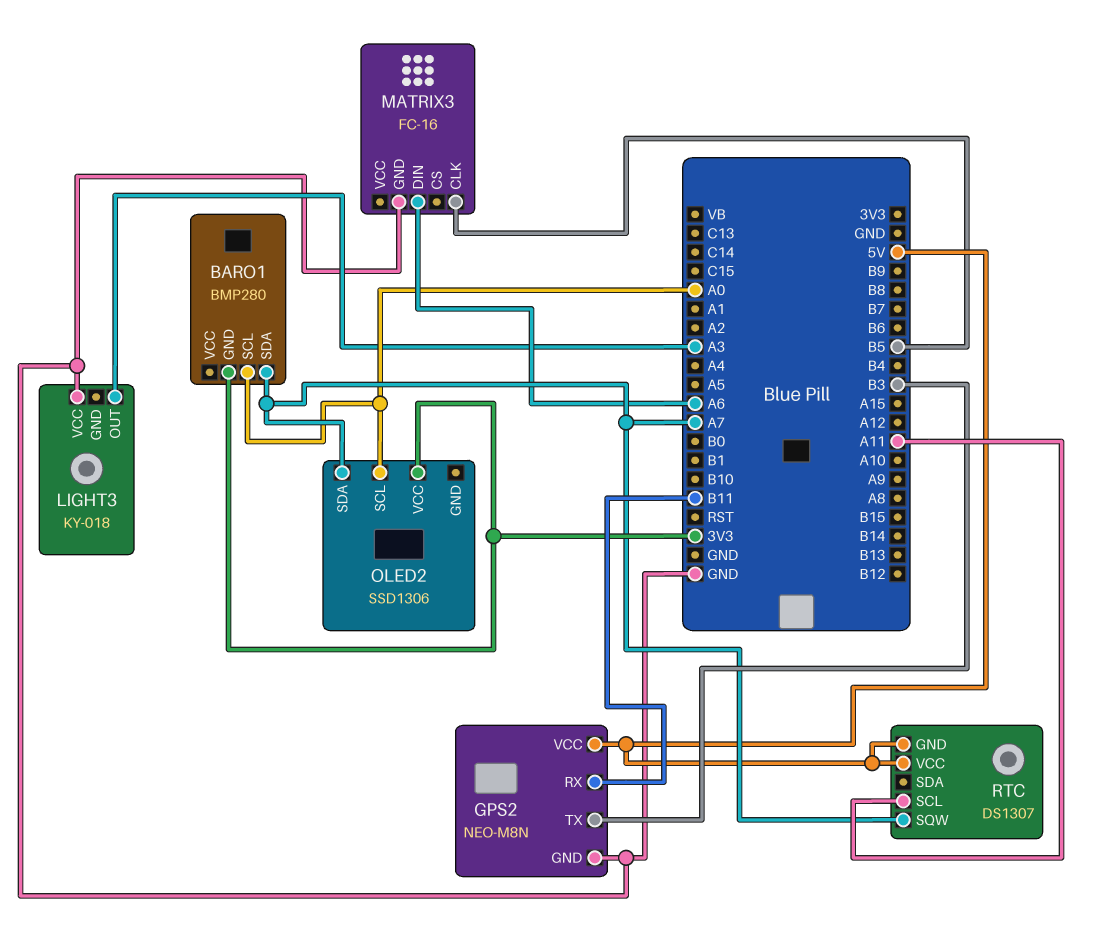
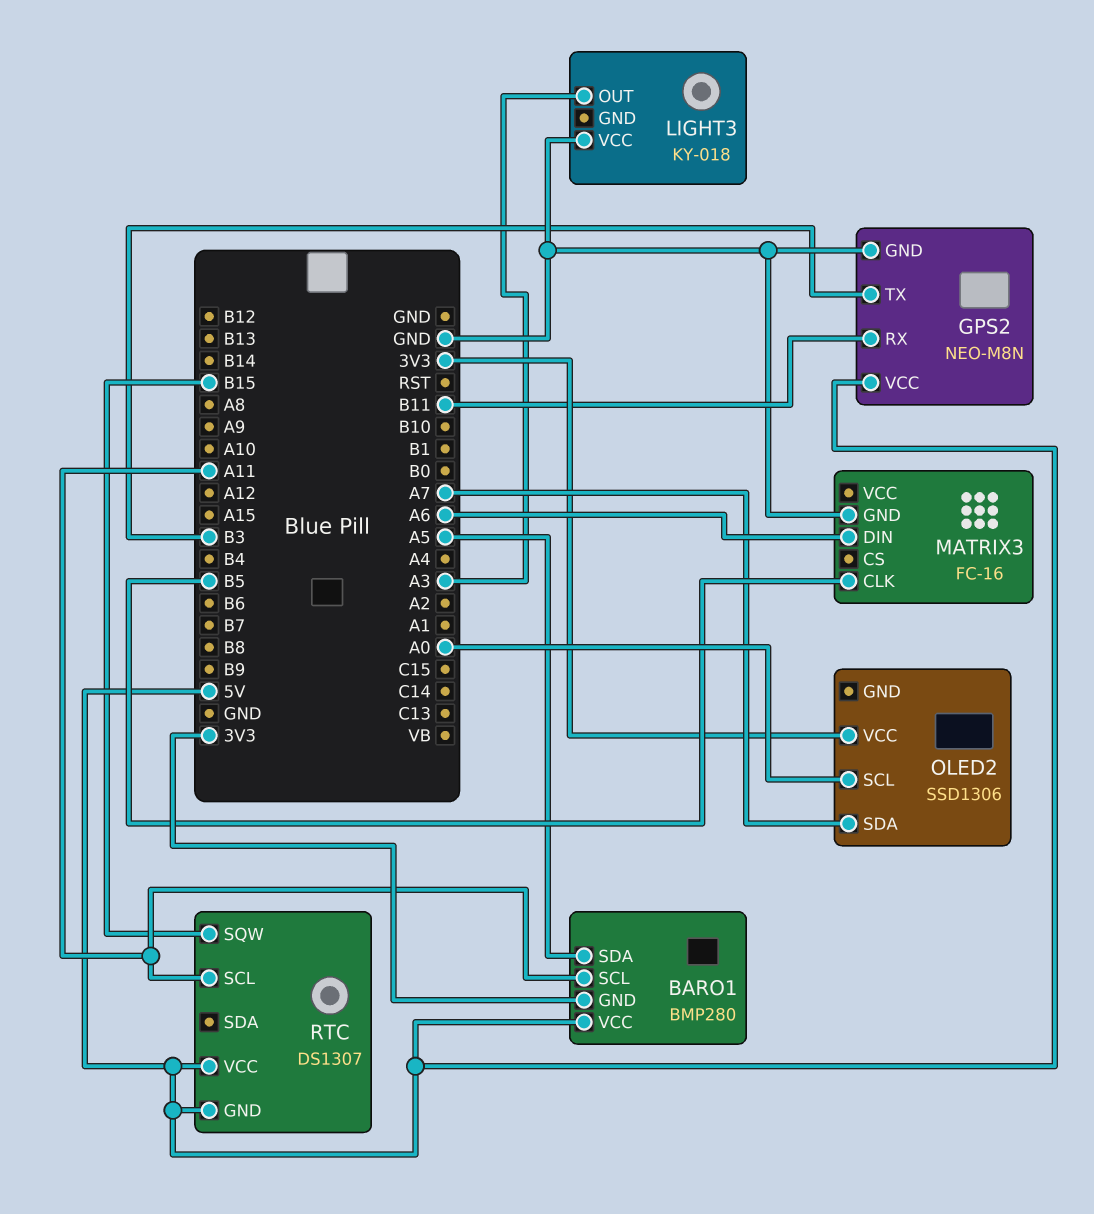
BARO1 pin SCL: A0 -> A11
BARO1 pin SDA: A7 -> A5
BARO1 pin VCC: none -> 5V
RTC pin SQW: A7 -> B15

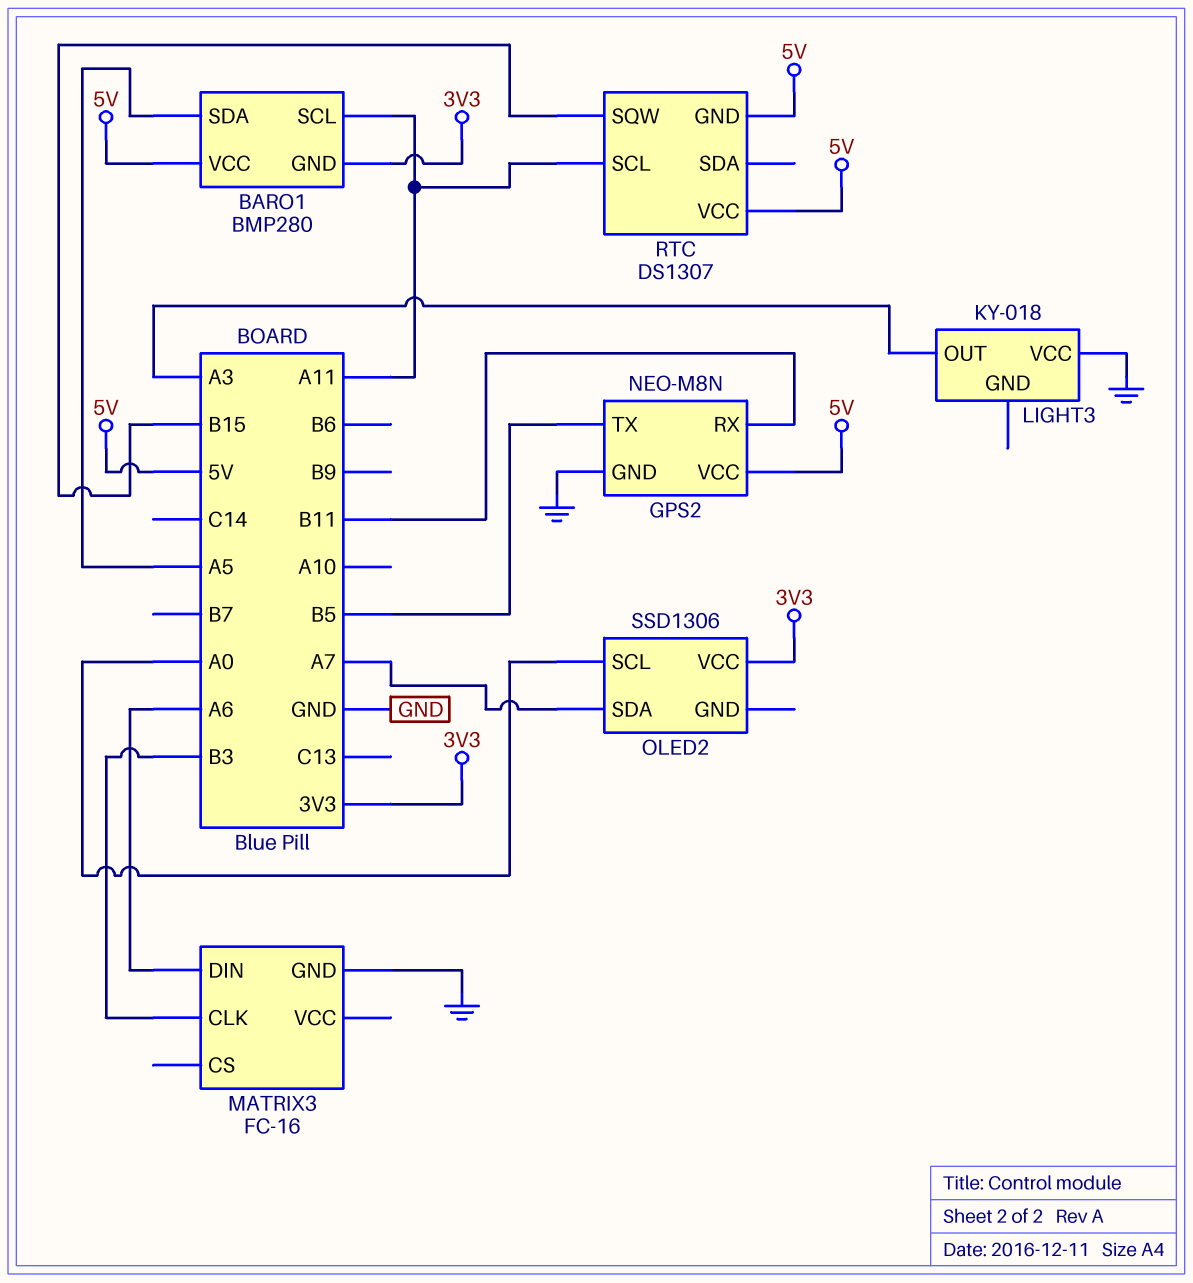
GPS2 pin TX: B3 -> B5
MATRIX3 pin CLK: B5 -> B3

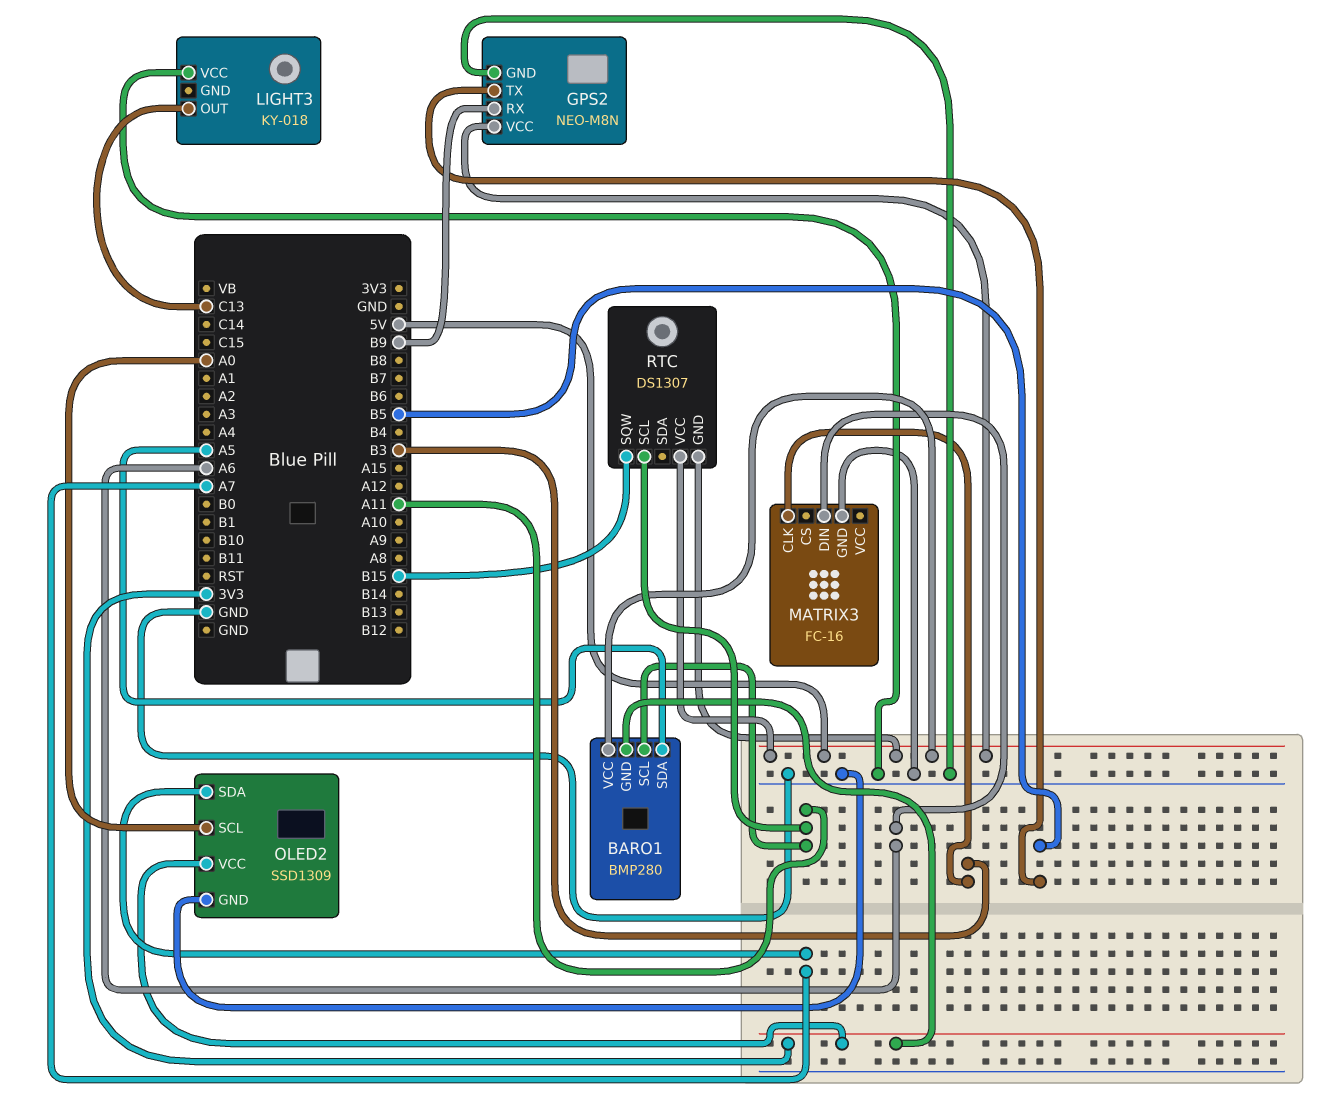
GPS2 pin RX: B11 -> B9
LIGHT3 pin OUT: A3 -> C13
OLED2: SSD1306 -> SSD1309
OLED2 pin GND: none -> GND

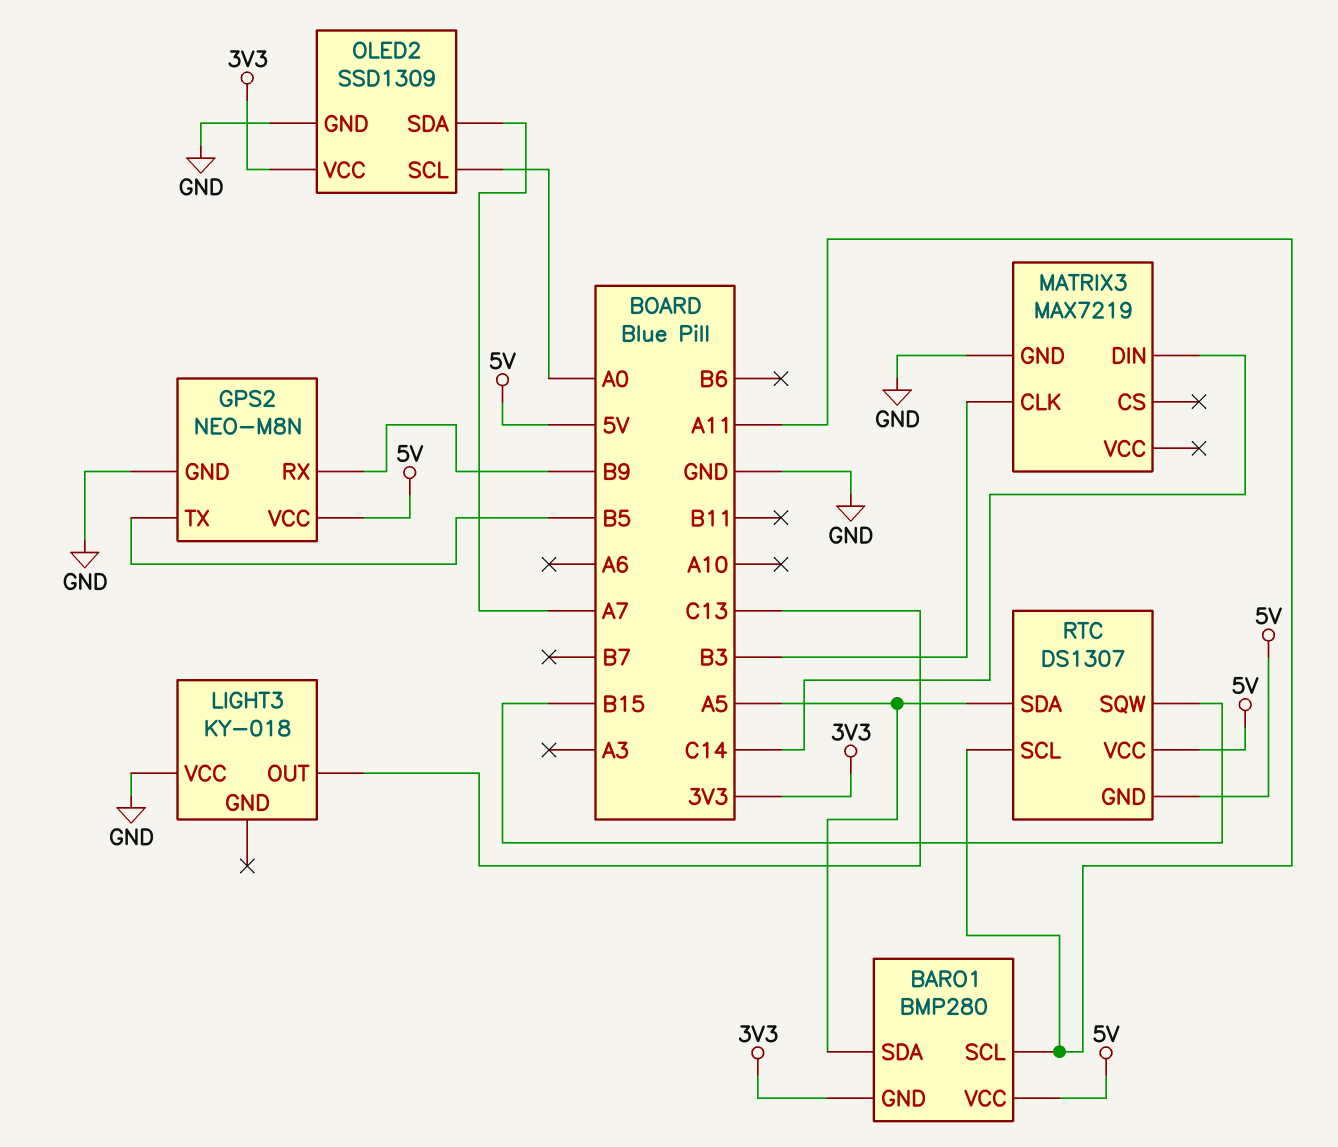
MATRIX3: FC-16 -> MAX7219
MATRIX3 pin DIN: A6 -> C14
RTC pin SDA: none -> A5

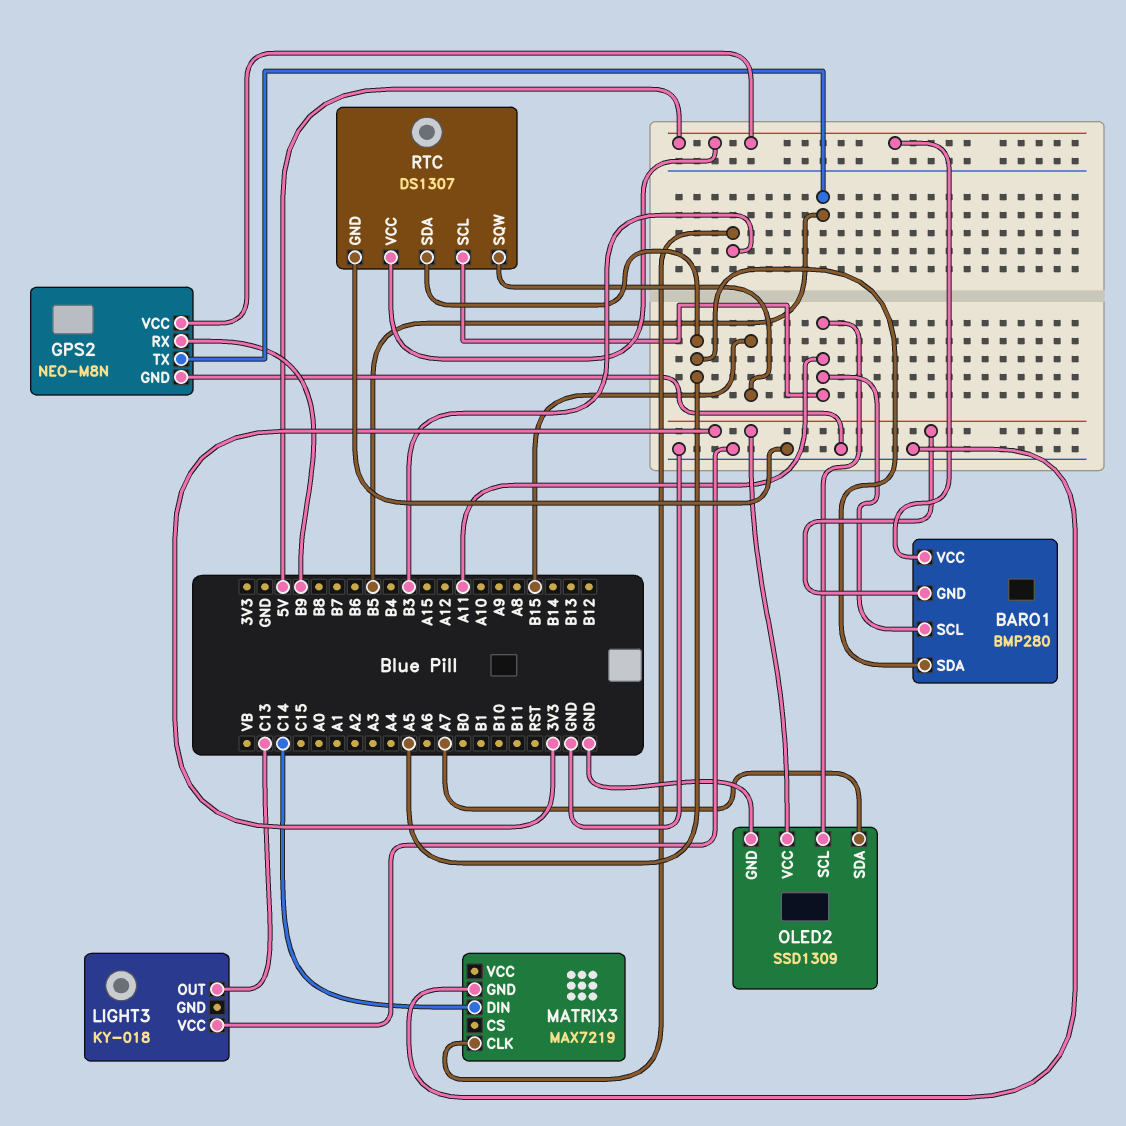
OLED2 pin SCL: A0 -> A11
RTC pin GND: 5V -> GND

